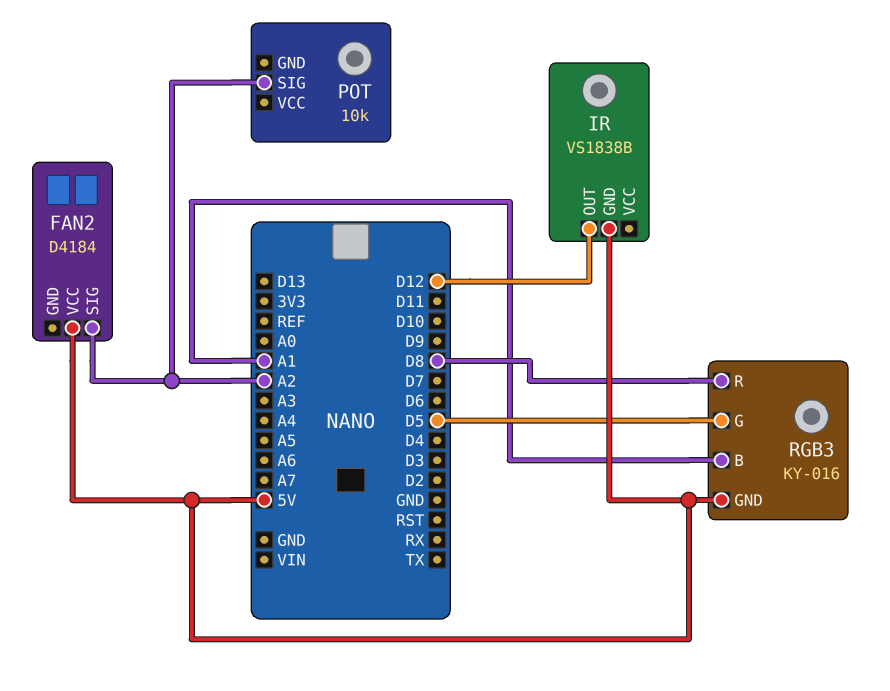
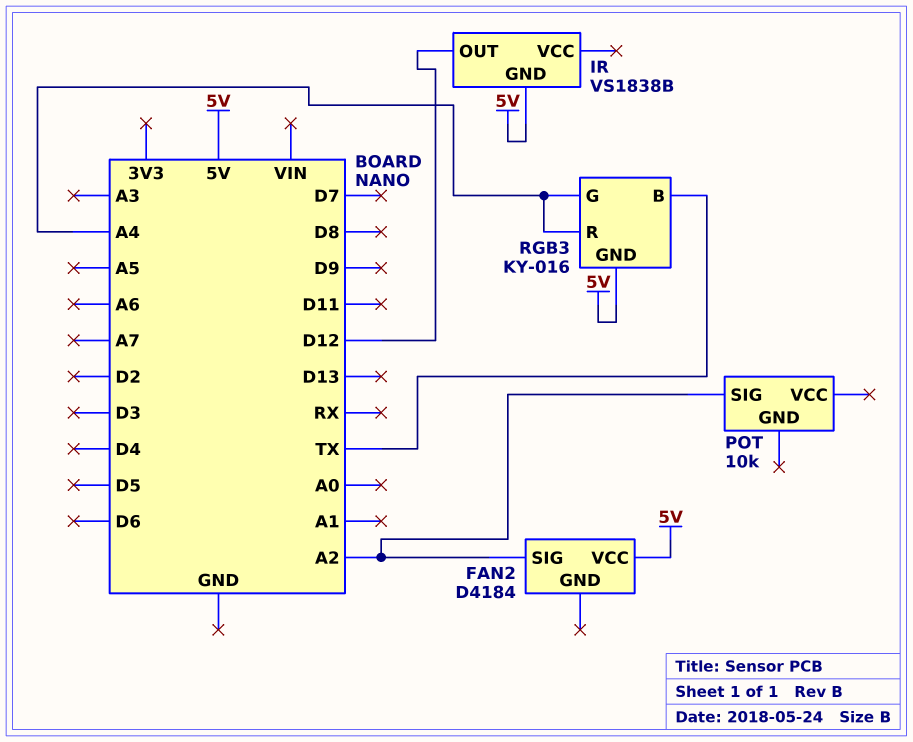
RGB3 pin B: A1 -> TX
RGB3 pin G: D5 -> A4
RGB3 pin R: D8 -> A4

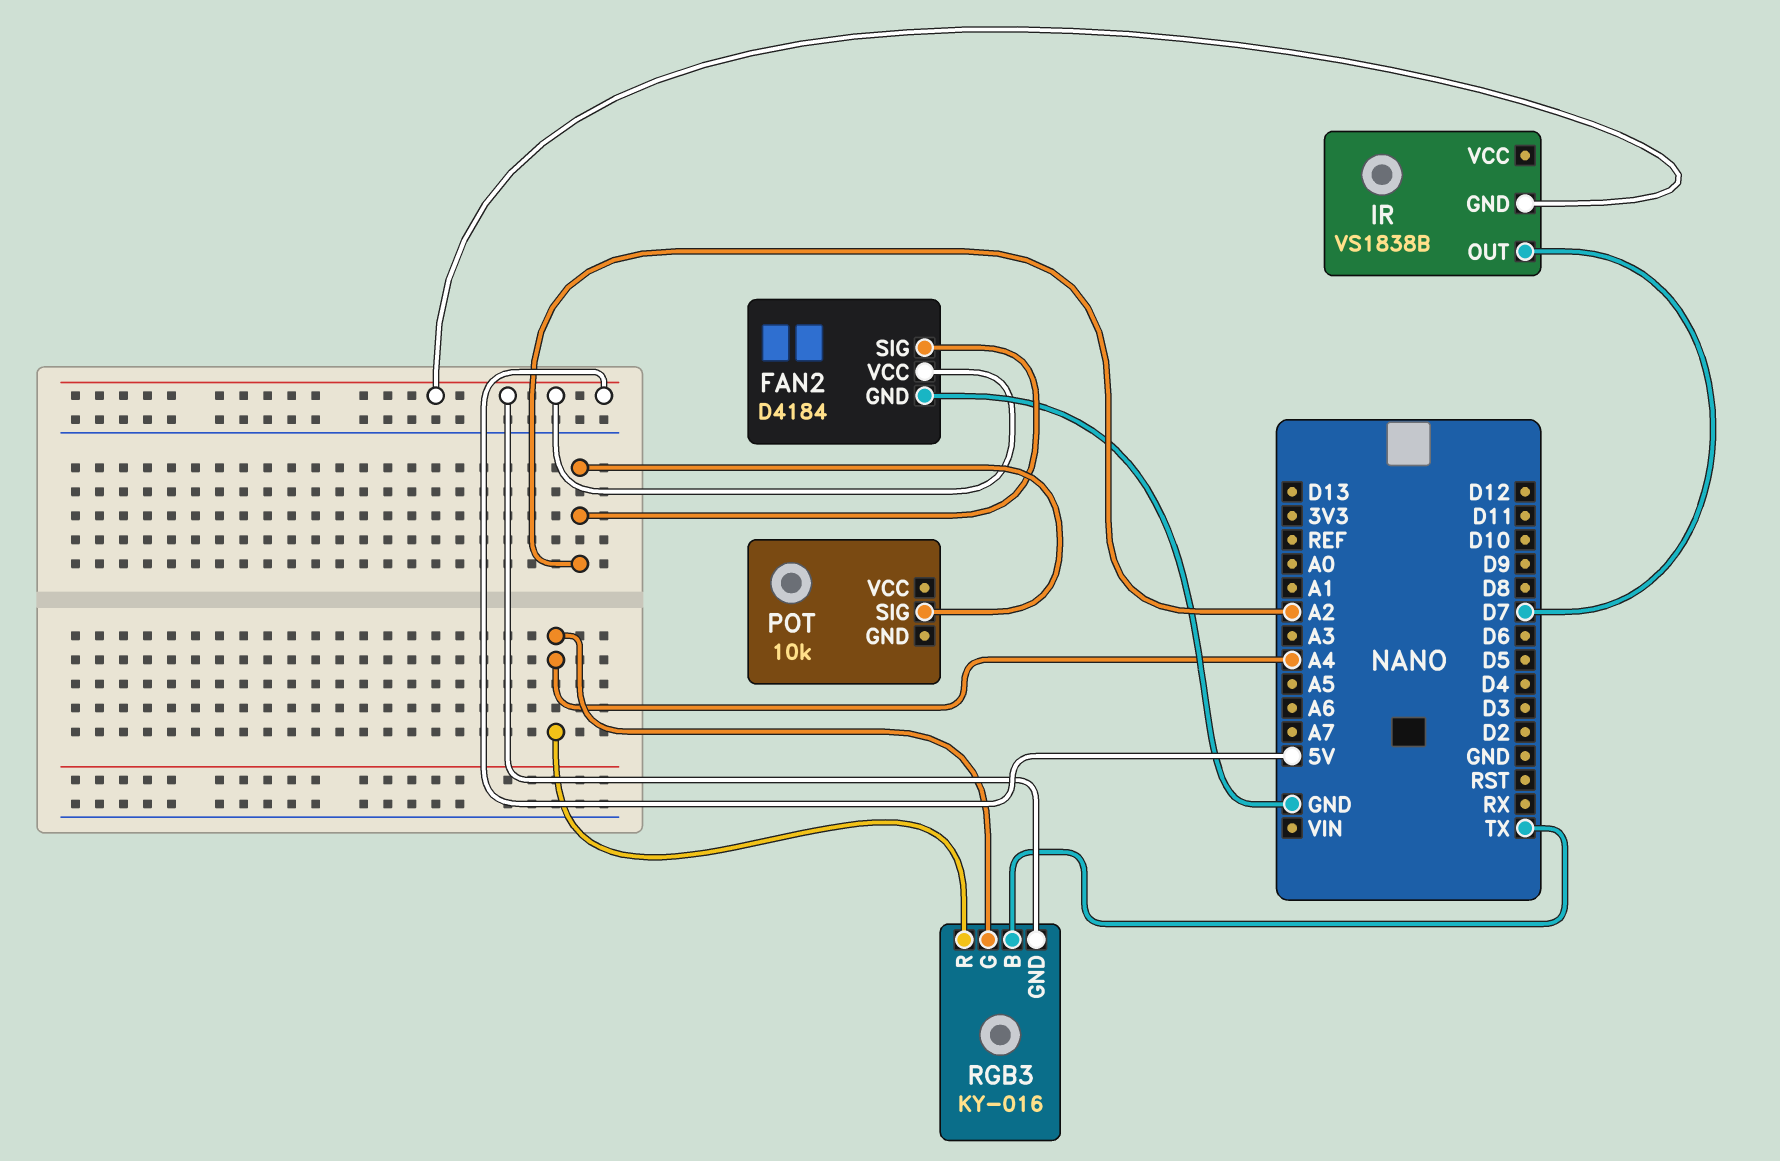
FAN2 pin GND: none -> GND
IR pin OUT: D12 -> D7

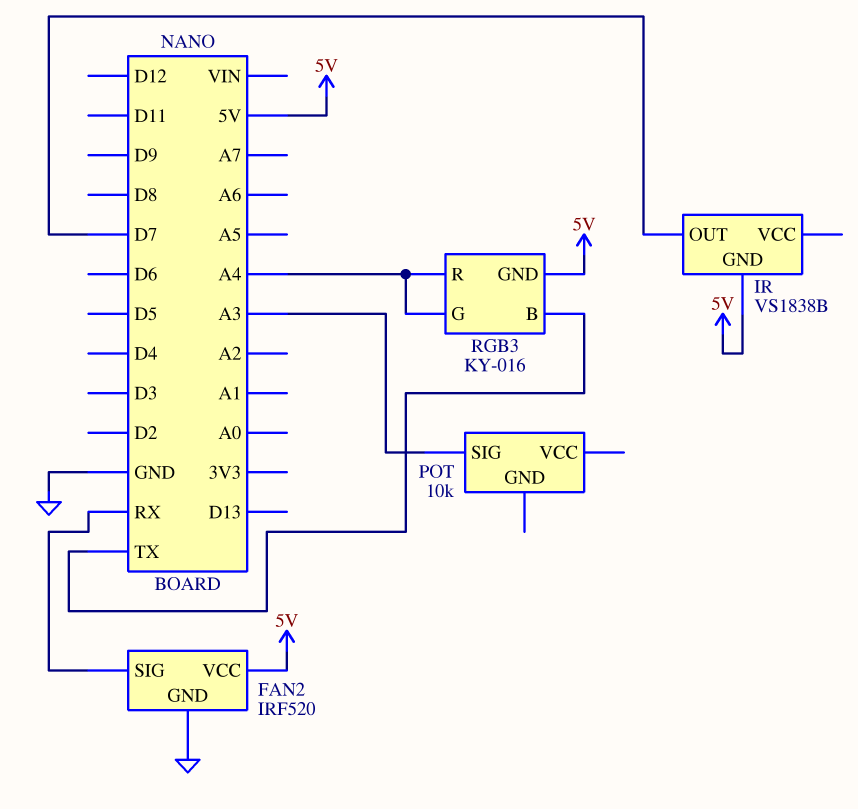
FAN2: D4184 -> IRF520
FAN2 pin SIG: A2 -> RX
POT pin SIG: A2 -> A3

